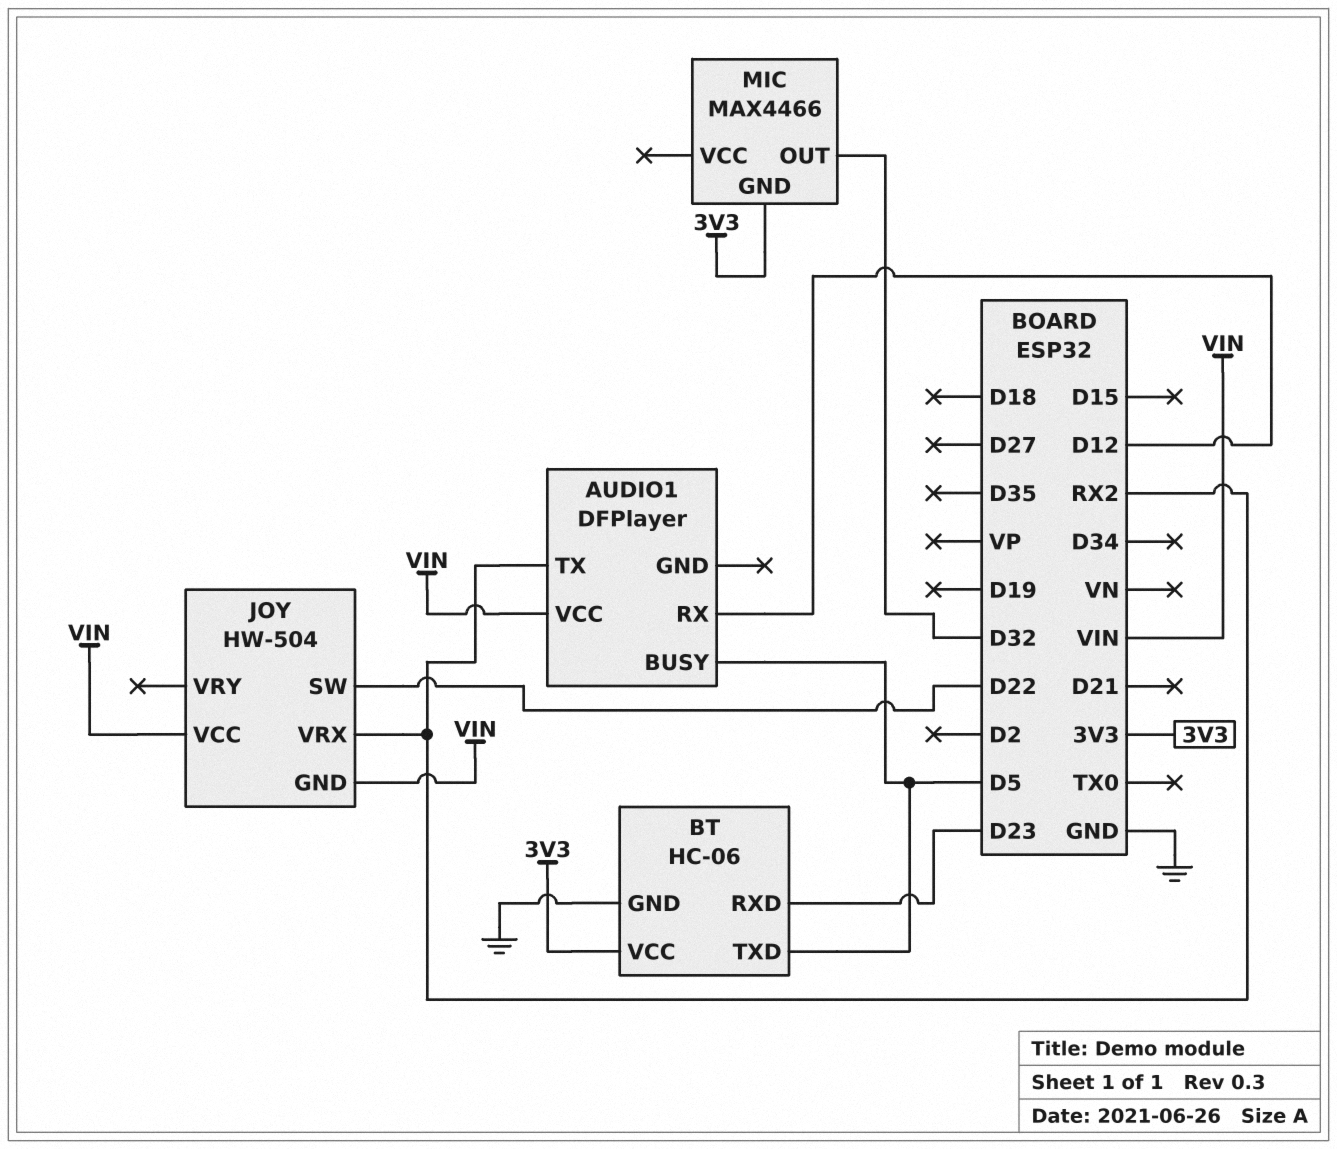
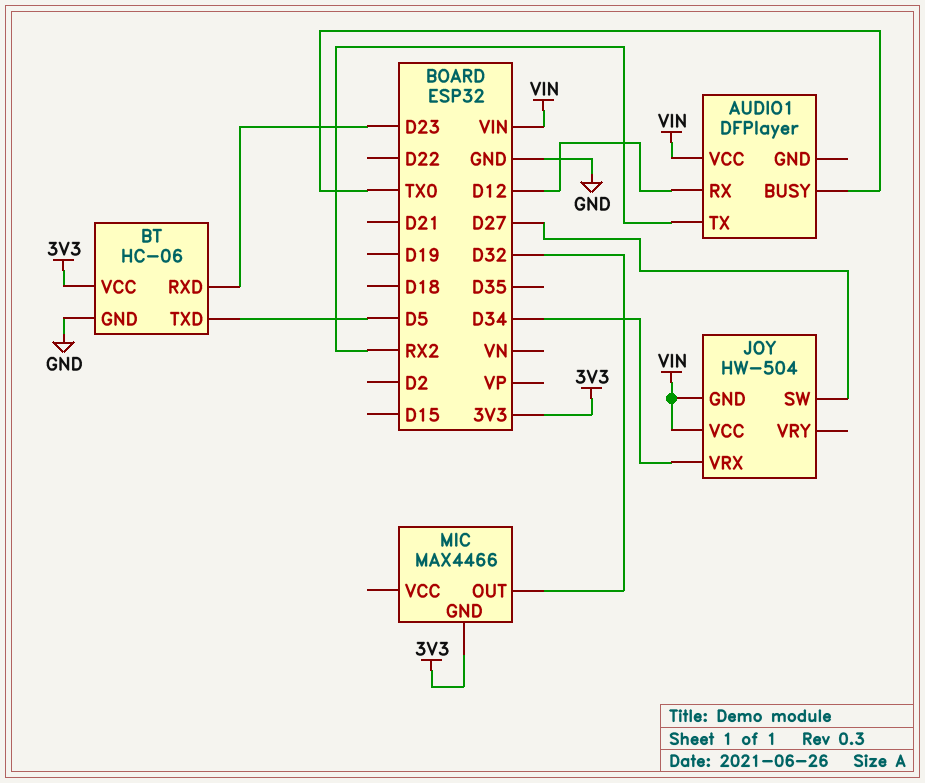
AUDIO1 pin BUSY: D5 -> TX0
JOY pin SW: D22 -> D27
JOY pin VRX: RX2 -> D34

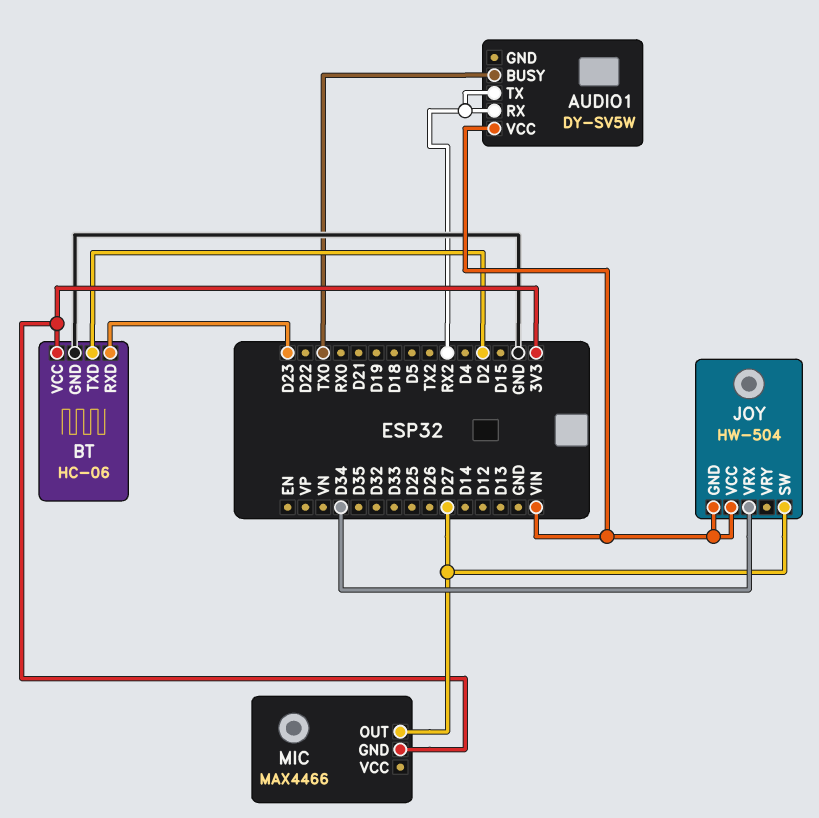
AUDIO1: DFPlayer -> DY-SV5W
AUDIO1 pin RX: D12 -> RX2
BT pin TXD: D5 -> D2
MIC pin OUT: D32 -> D27

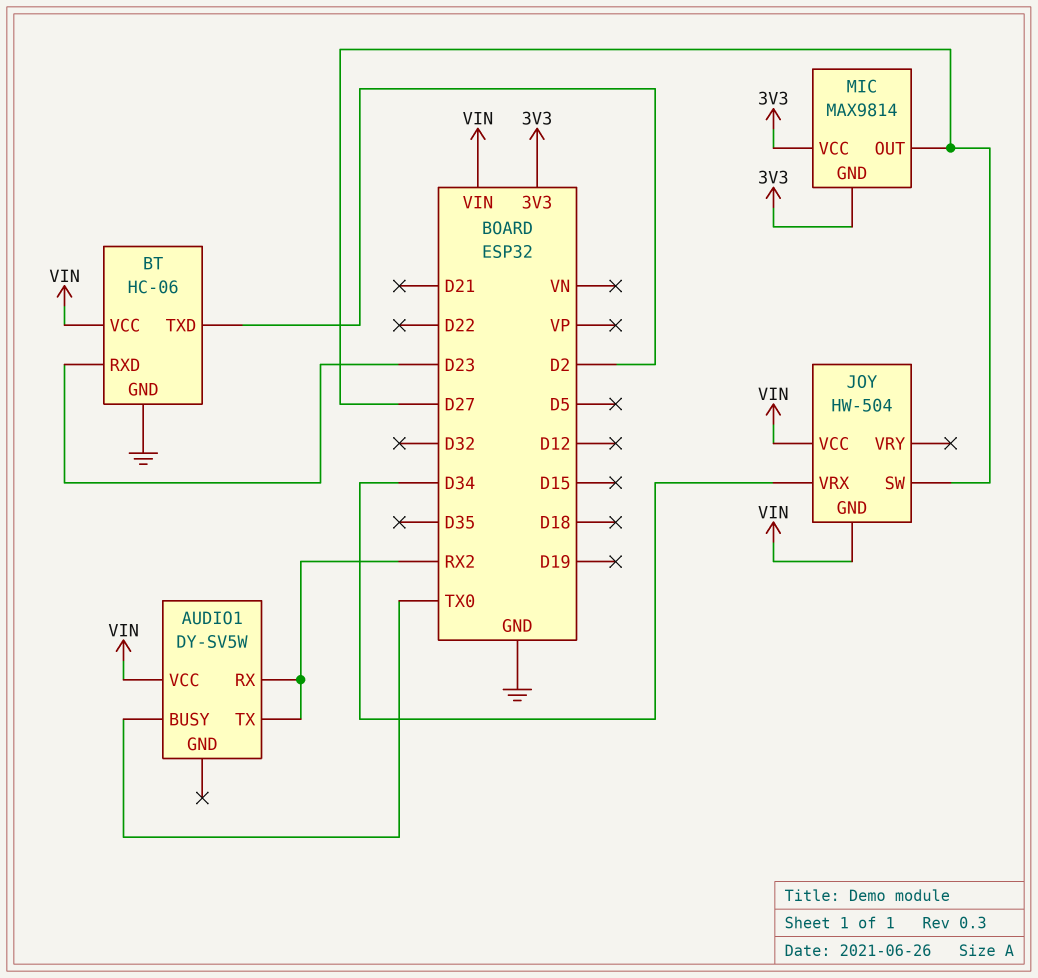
BT pin VCC: 3V3 -> VIN
MIC: MAX4466 -> MAX9814
MIC pin VCC: none -> 3V3

